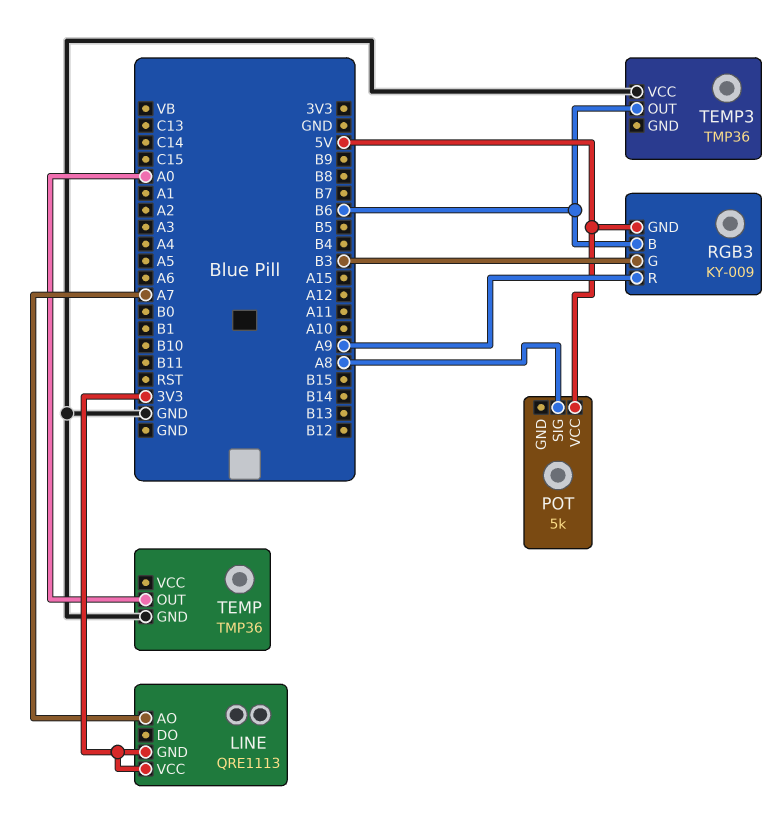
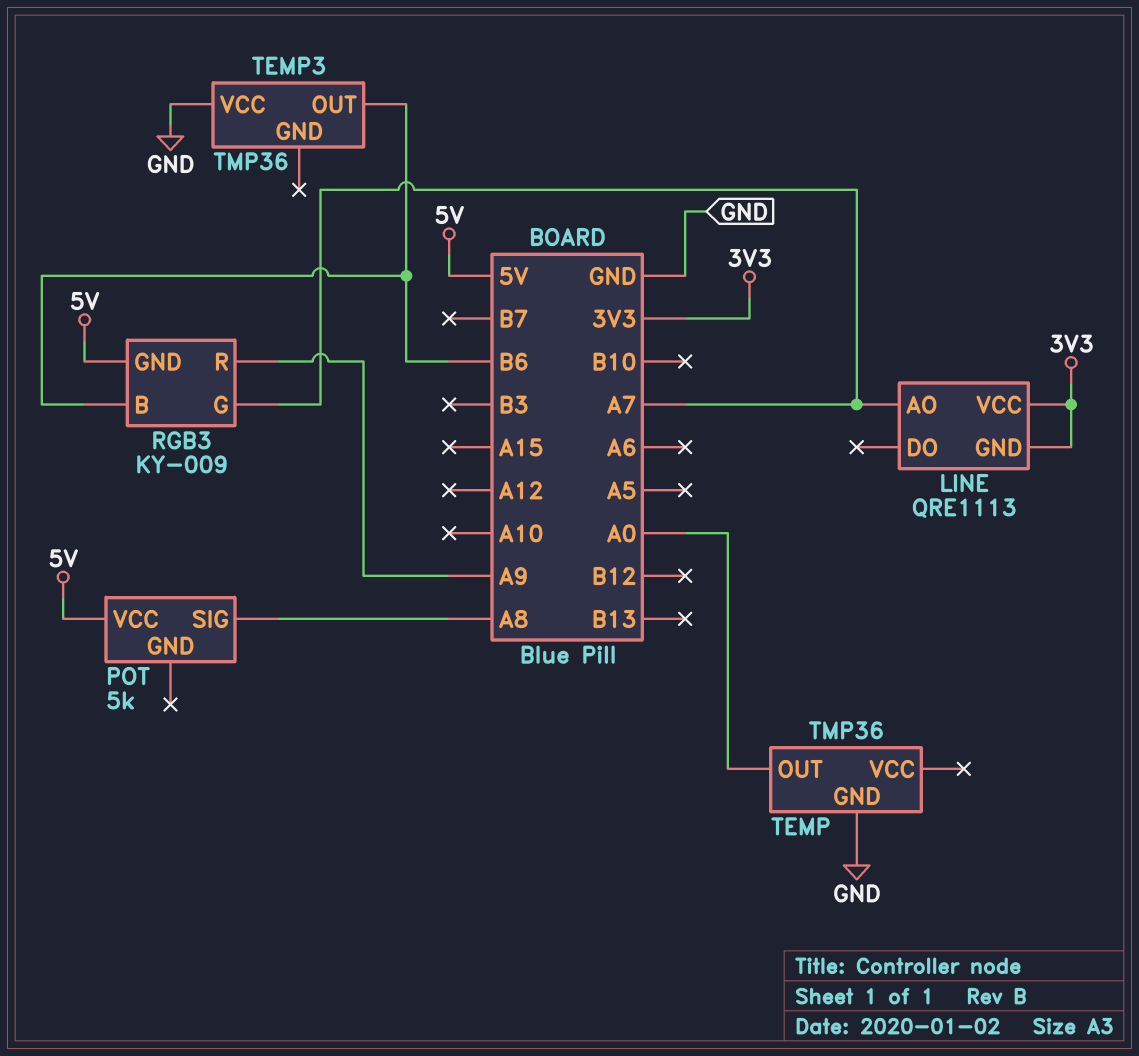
RGB3 pin G: B3 -> A7

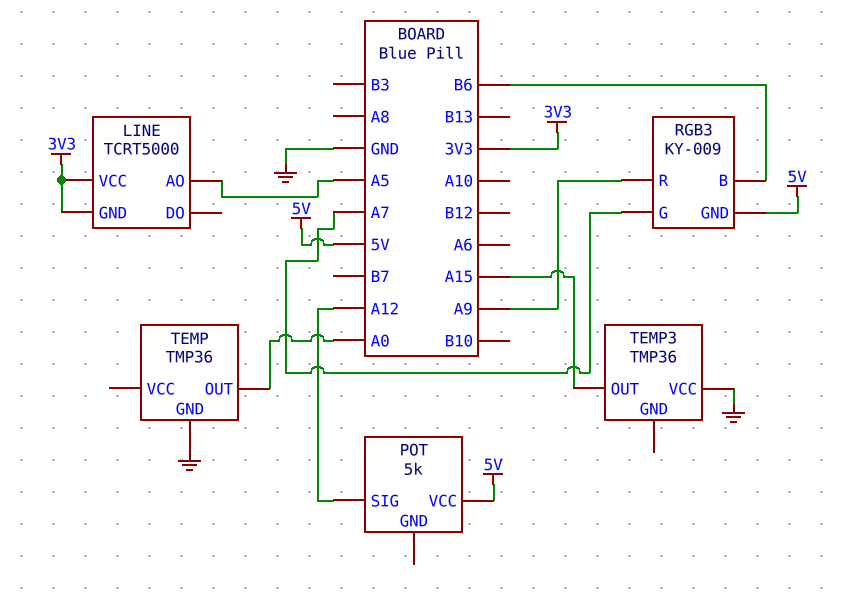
LINE: QRE1113 -> TCRT5000
LINE pin AO: A7 -> A5
POT pin SIG: A8 -> A12
TEMP3 pin OUT: B6 -> A15

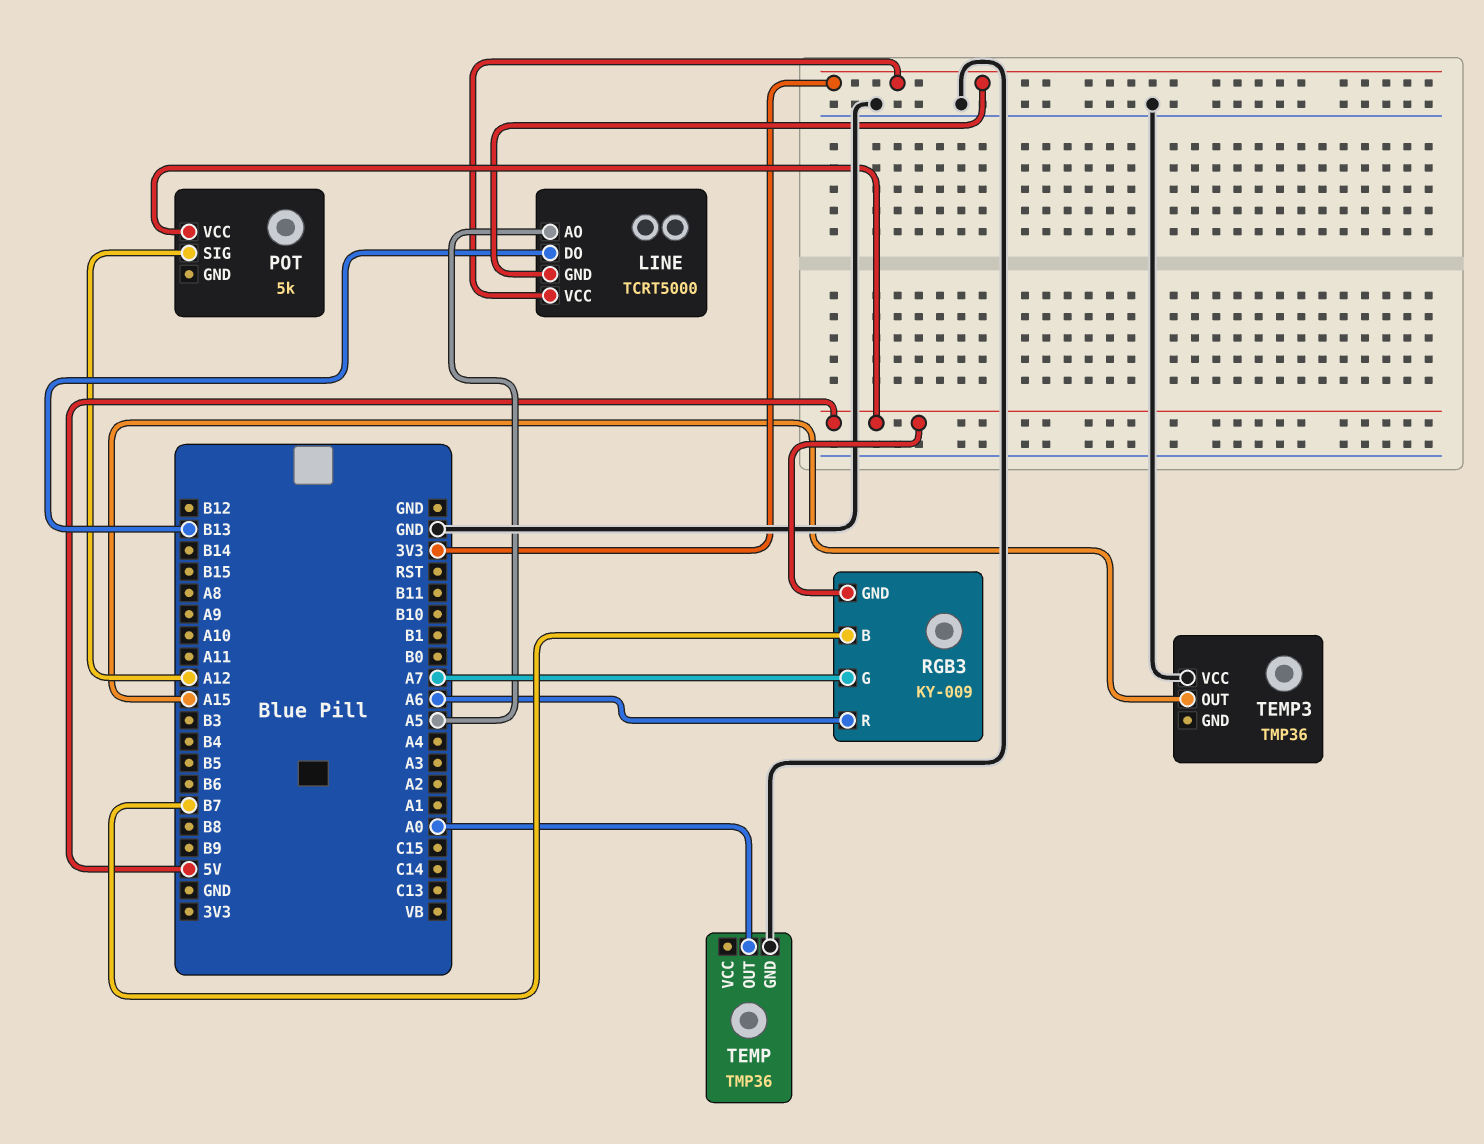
LINE pin DO: none -> B13
RGB3 pin B: B6 -> B7
RGB3 pin R: A9 -> A6

